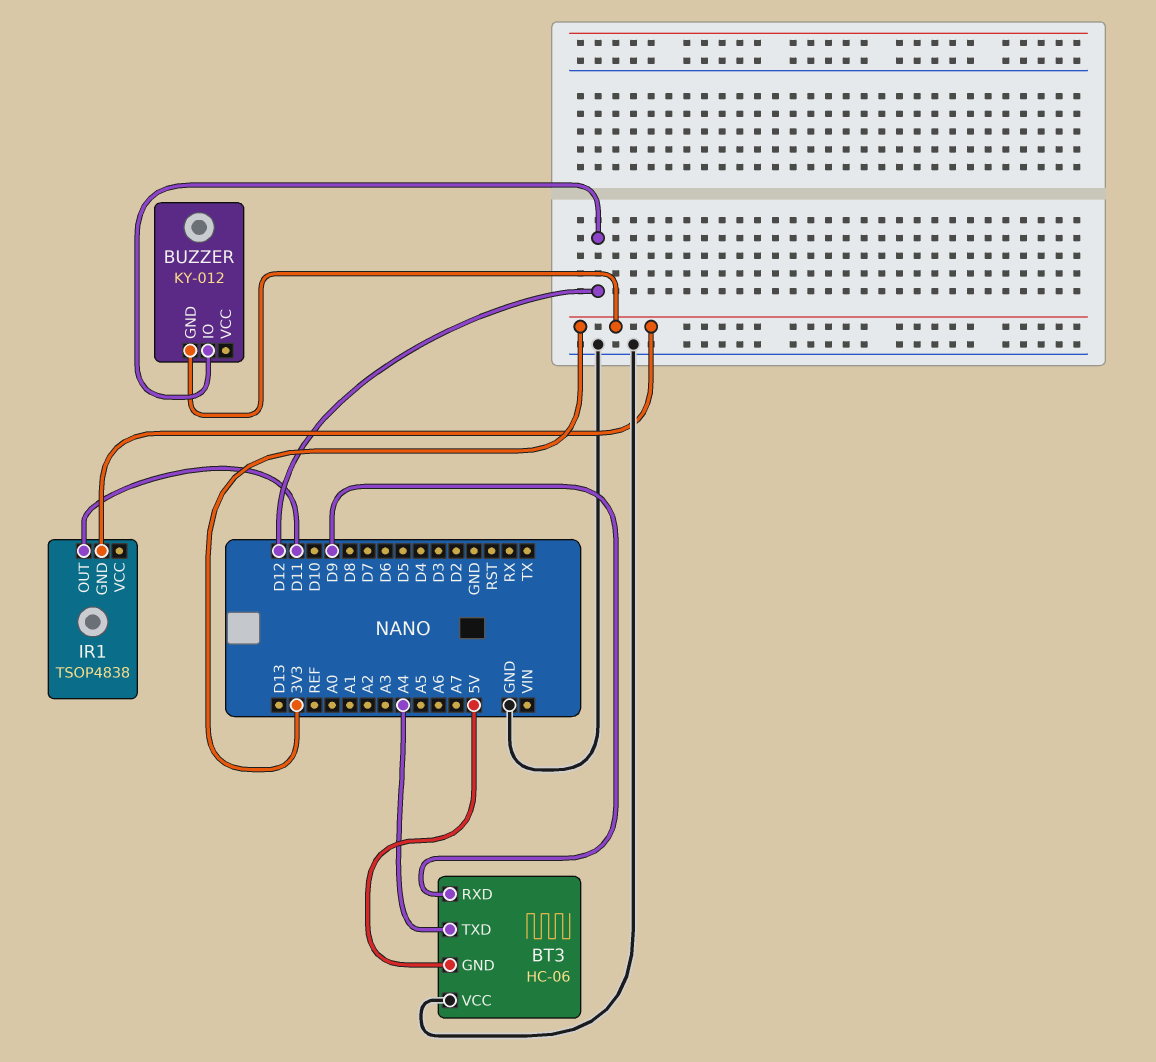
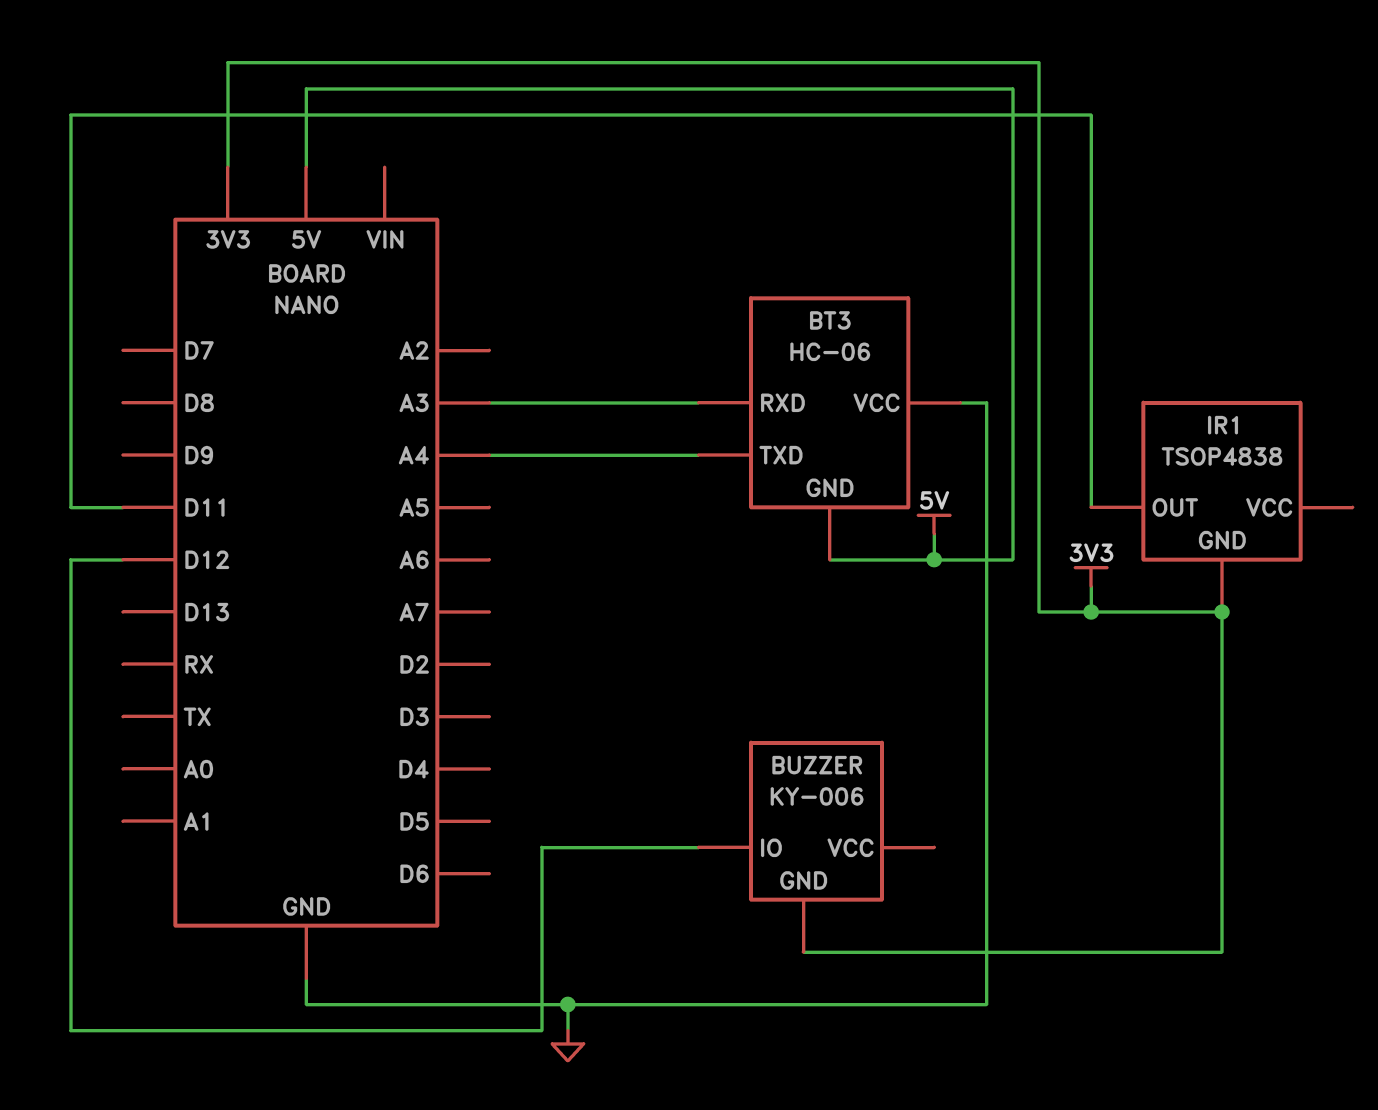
BT3 pin RXD: D9 -> A3
BUZZER: KY-012 -> KY-006

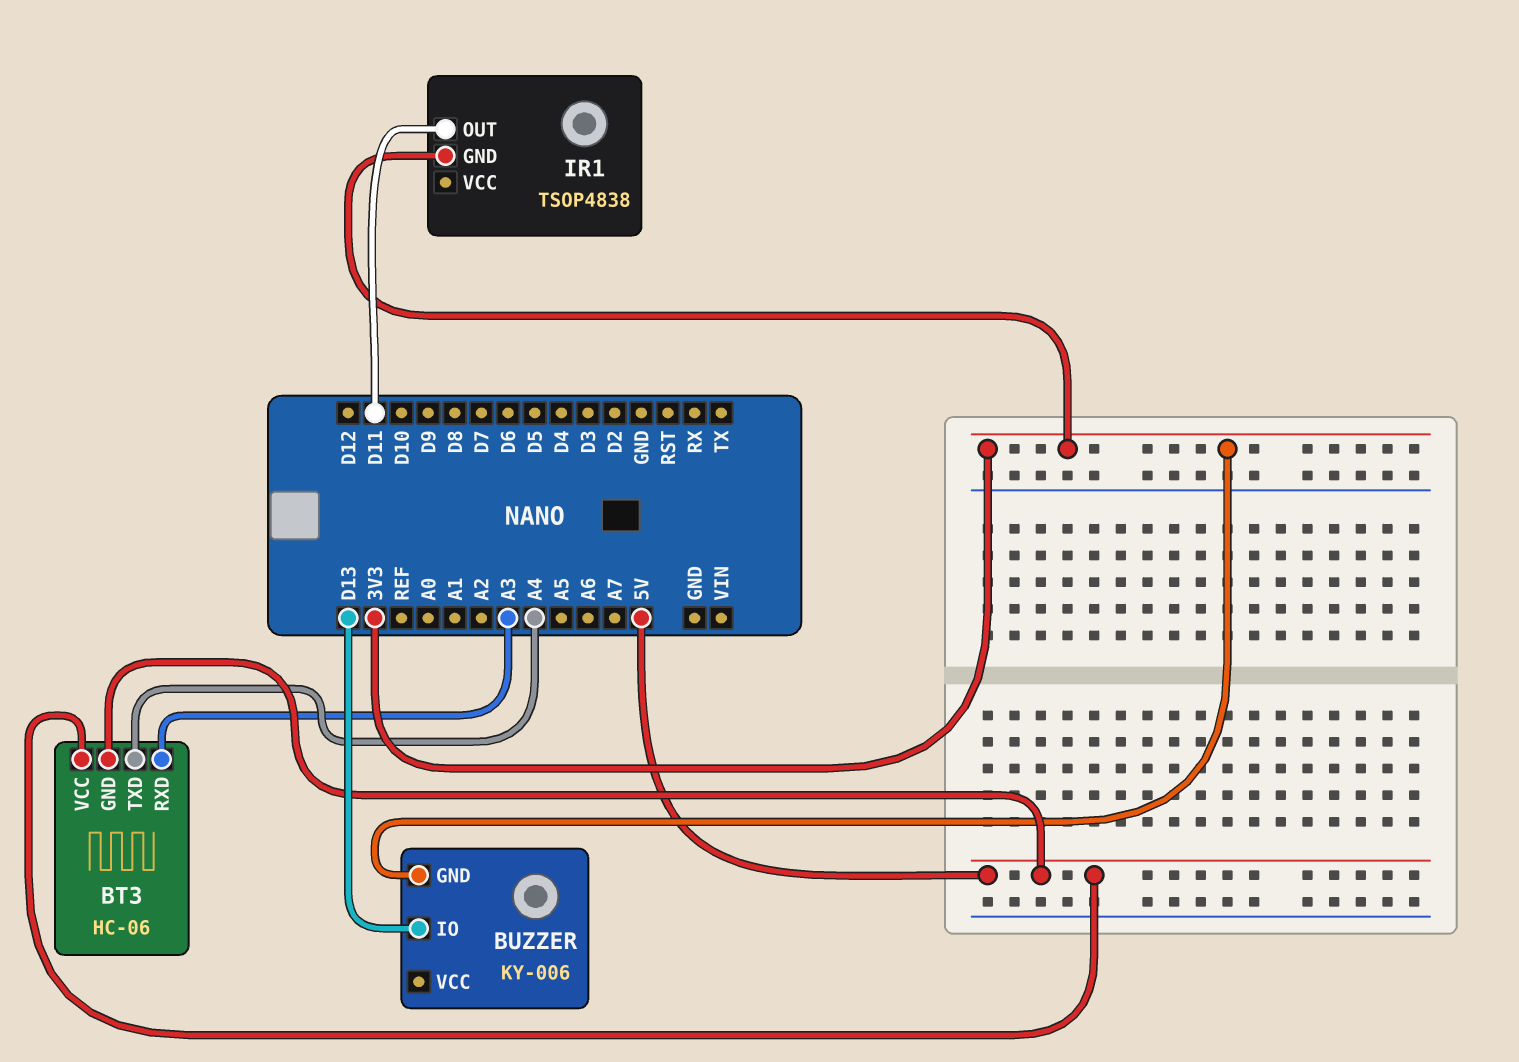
BT3 pin VCC: GND -> 5V
BUZZER pin IO: D12 -> D13

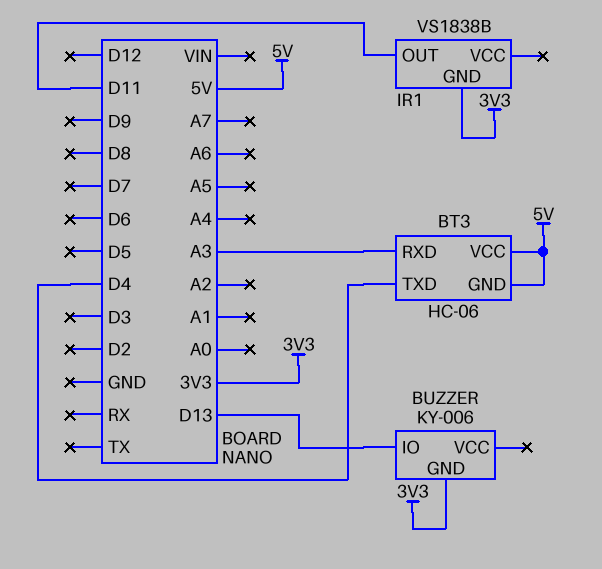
BT3 pin TXD: A4 -> D4
IR1: TSOP4838 -> VS1838B

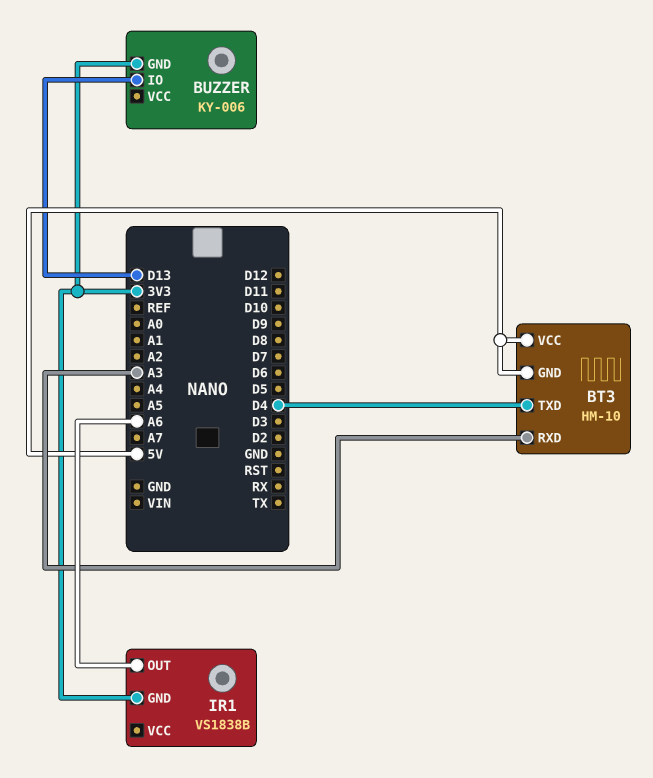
BT3: HC-06 -> HM-10
IR1 pin OUT: D11 -> A6

